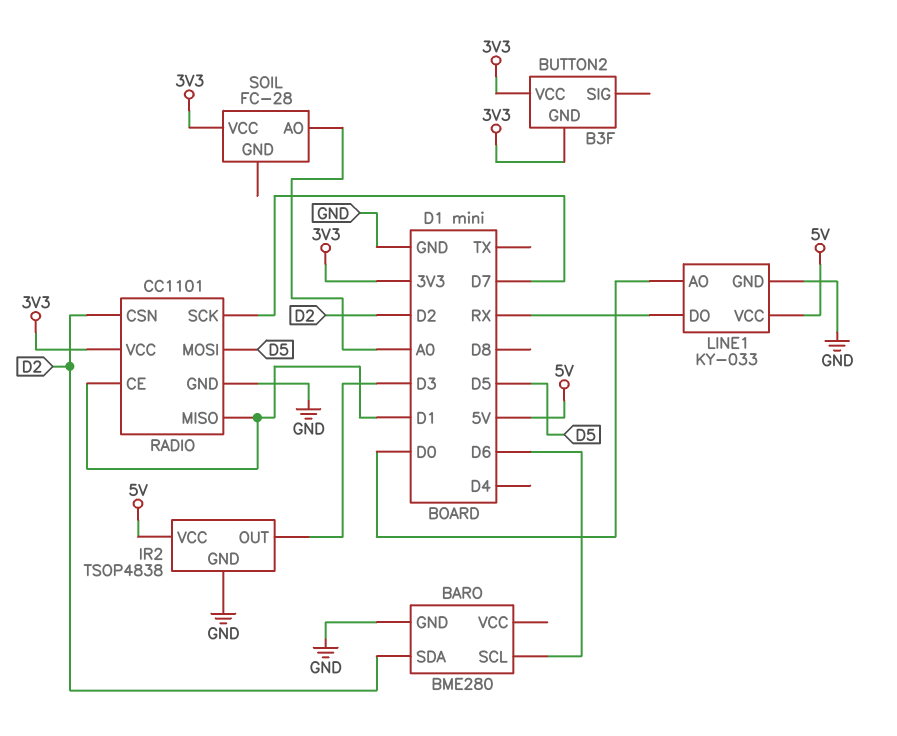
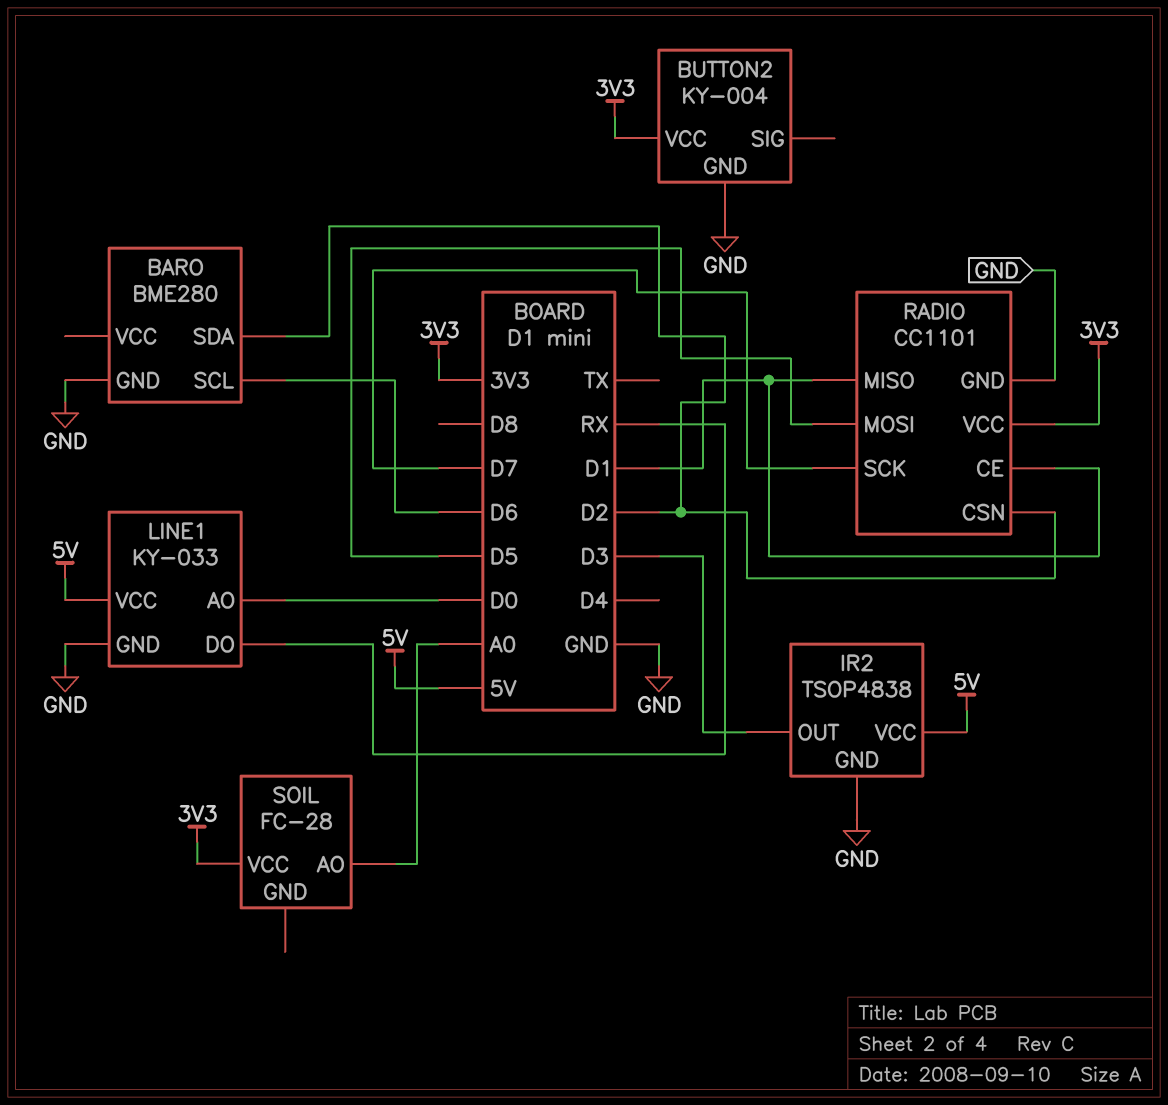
BUTTON2: B3F -> KY-004
BUTTON2 pin GND: 3V3 -> GND

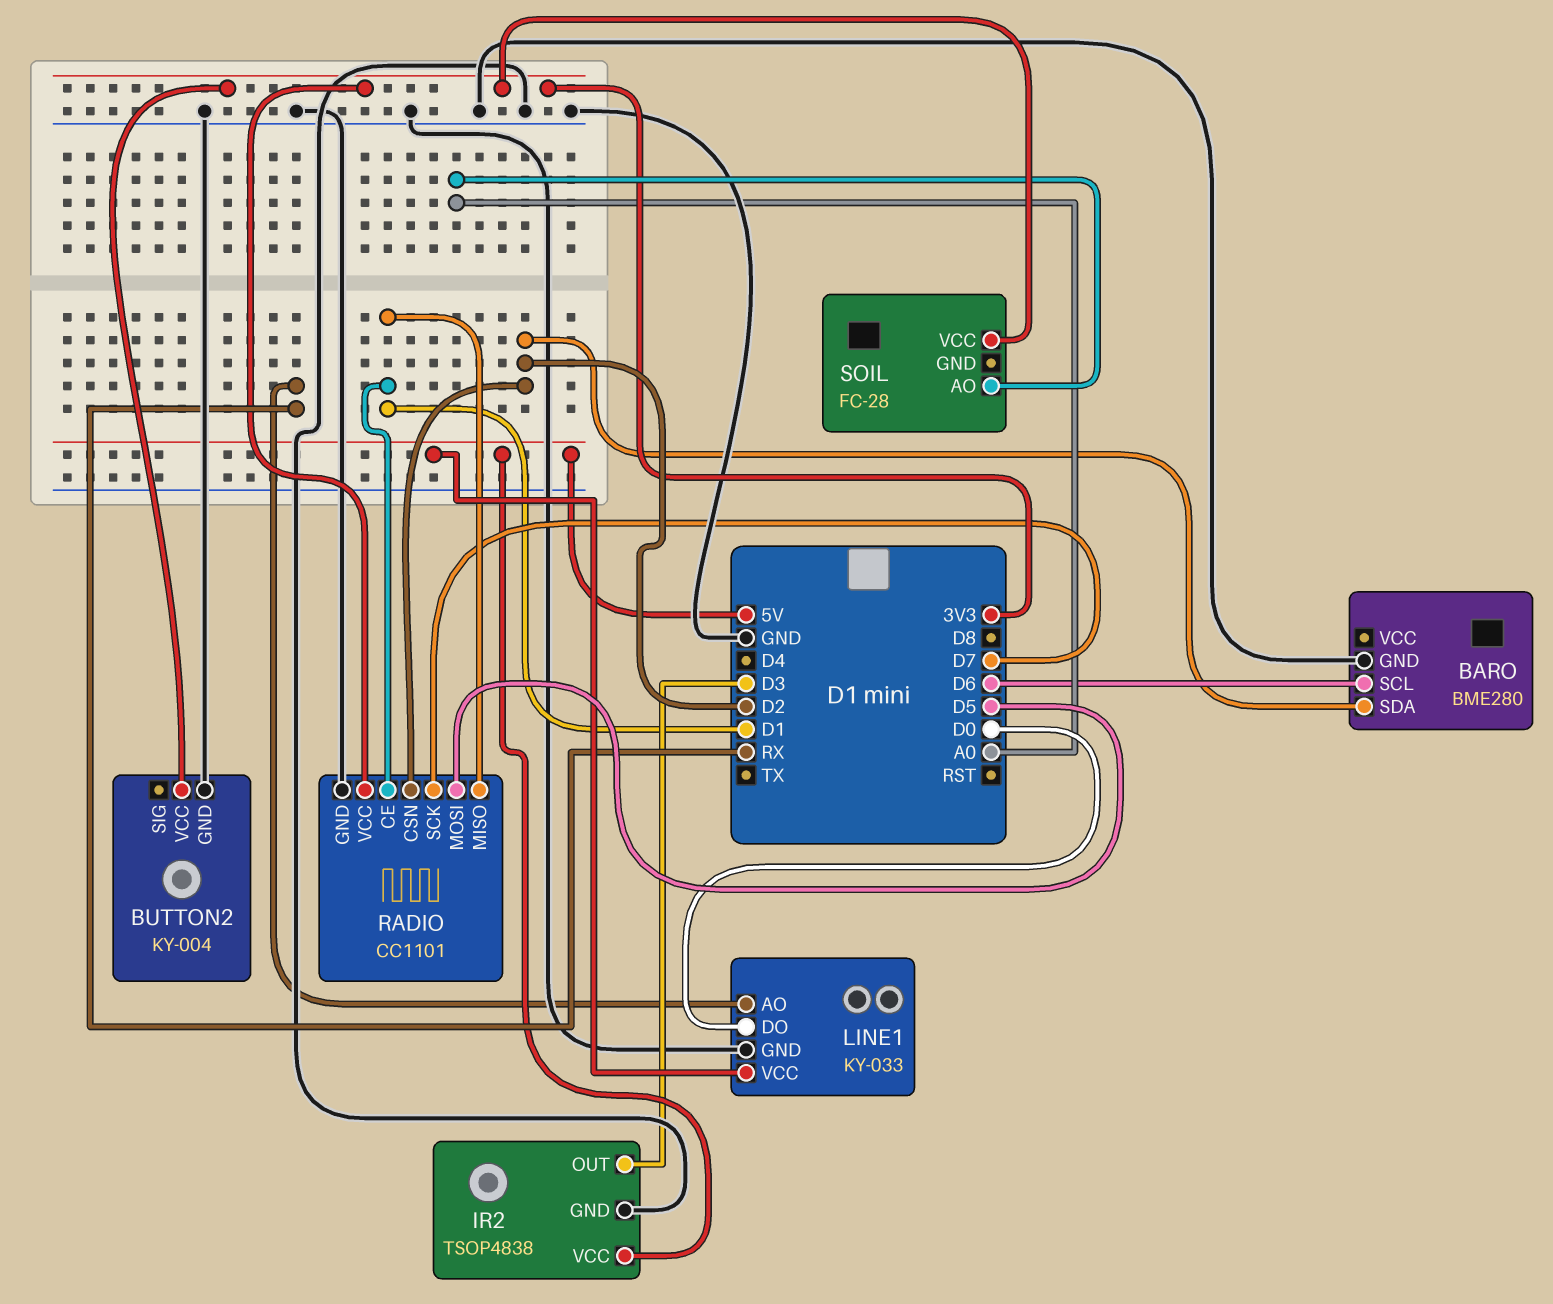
LINE1 pin AO: D0 -> RX
LINE1 pin DO: RX -> D0

